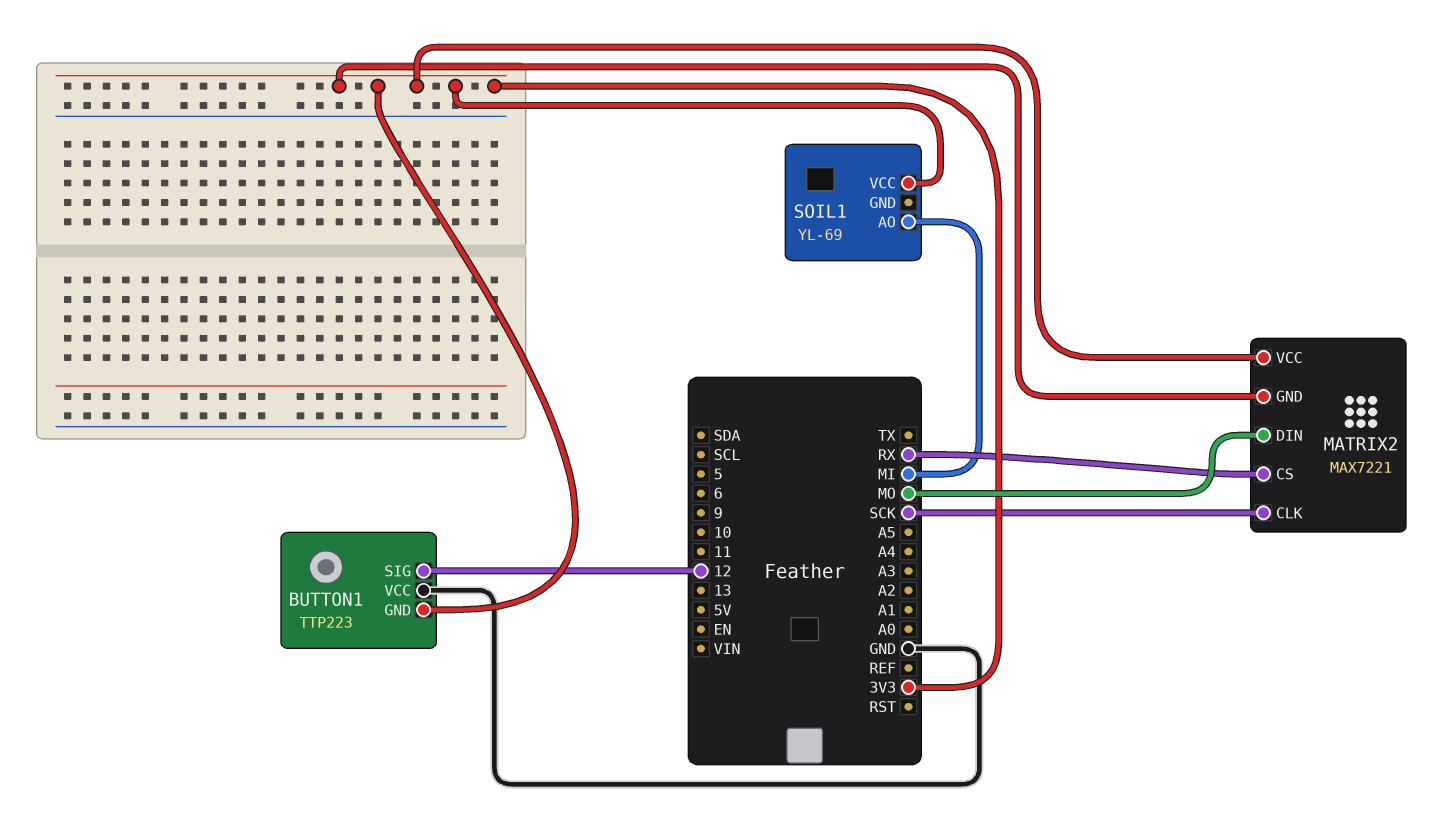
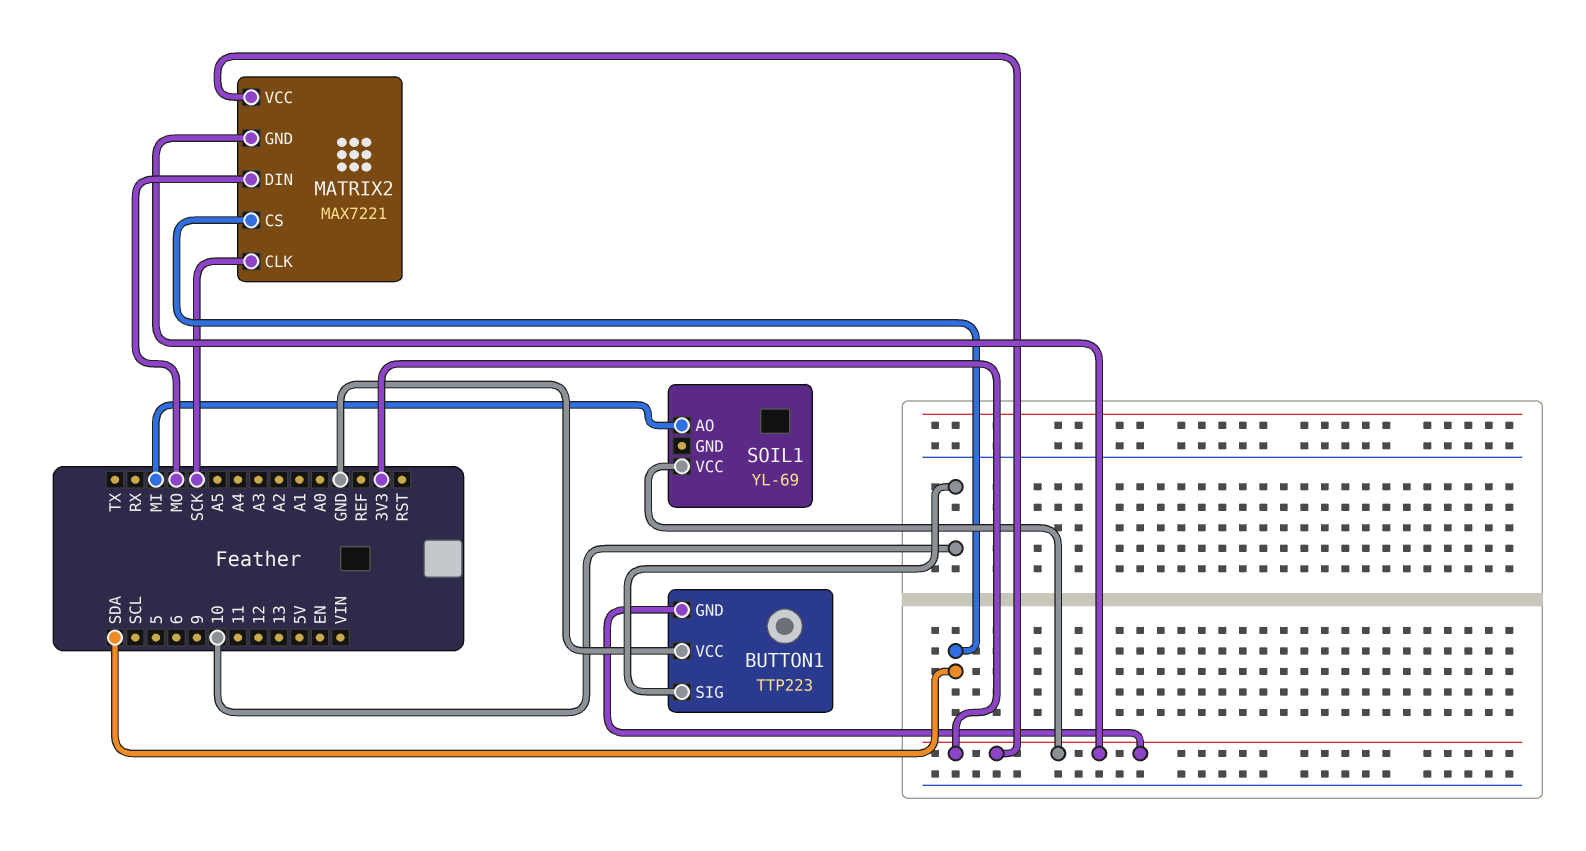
BUTTON1 pin SIG: 12 -> 10
MATRIX2 pin CS: RX -> SDA

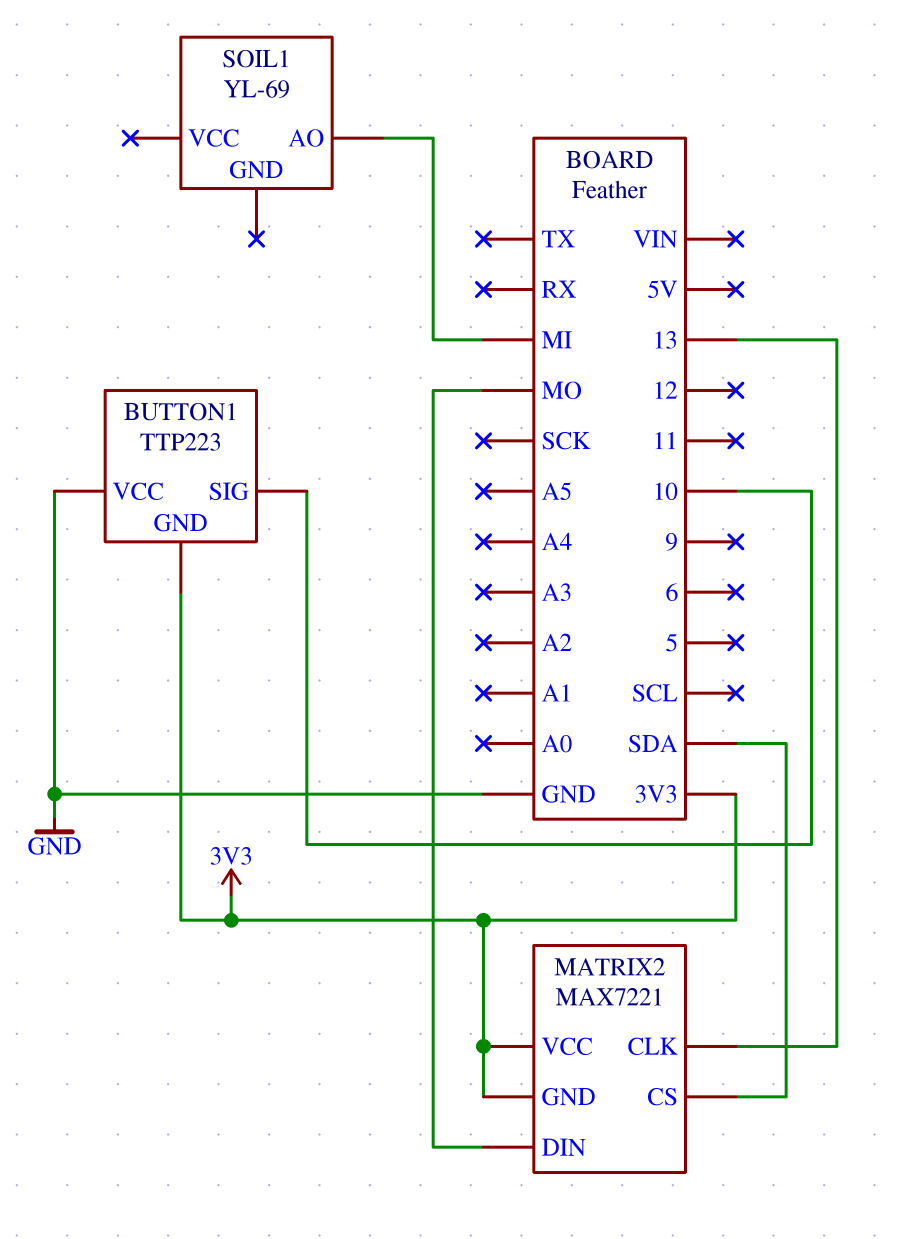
MATRIX2 pin CLK: SCK -> 13
SOIL1 pin VCC: 3V3 -> none

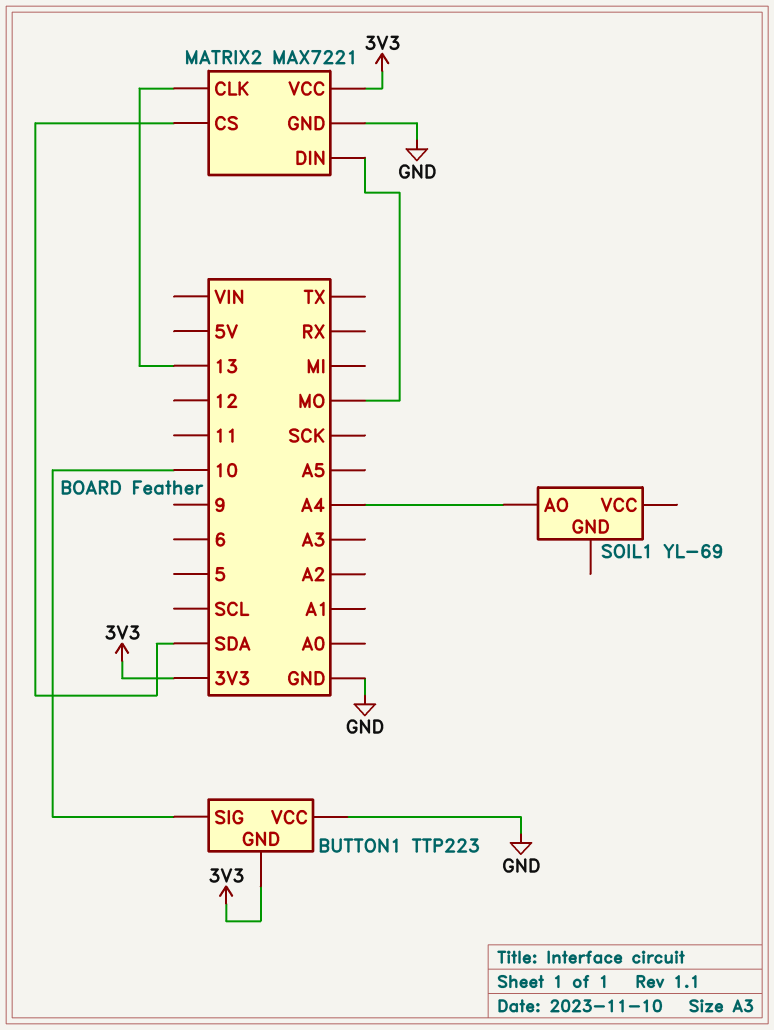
MATRIX2 pin GND: 3V3 -> GND
SOIL1 pin AO: MI -> A4

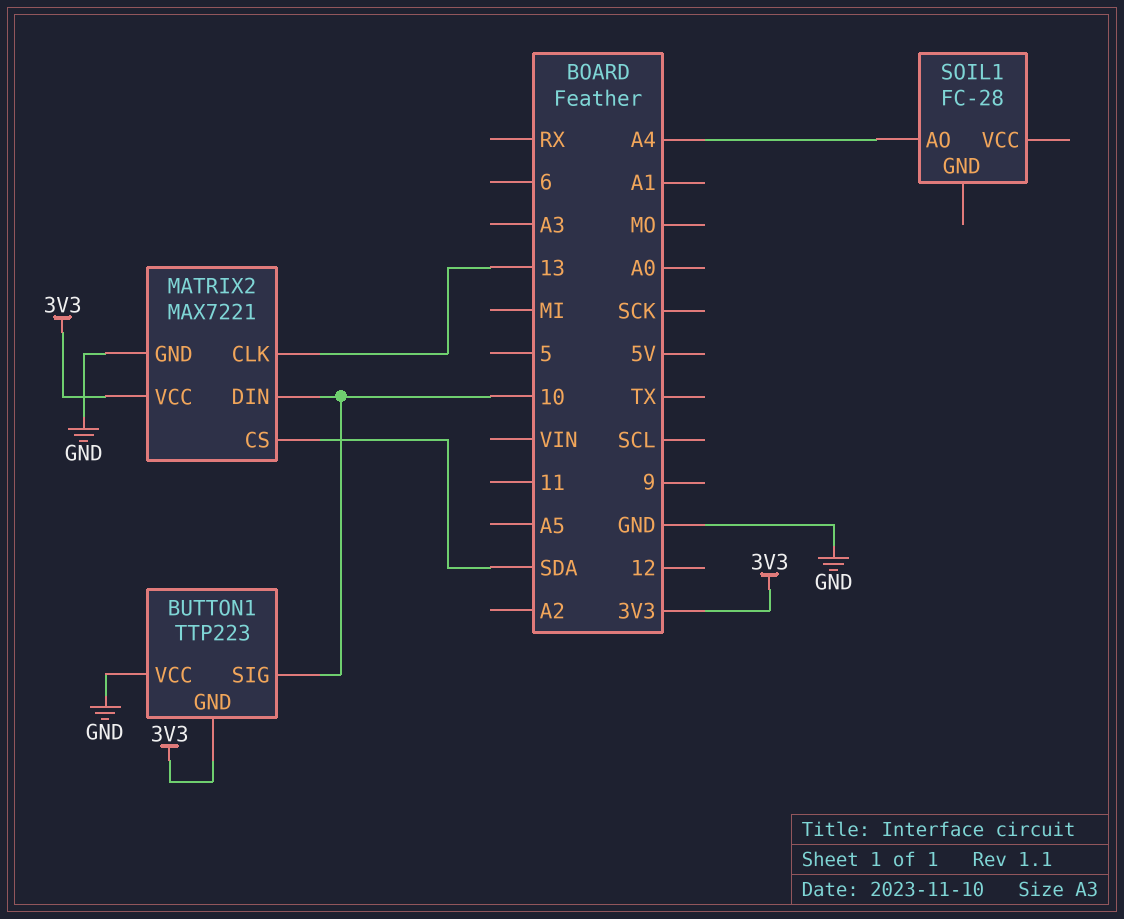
MATRIX2 pin DIN: MO -> 10
SOIL1: YL-69 -> FC-28

